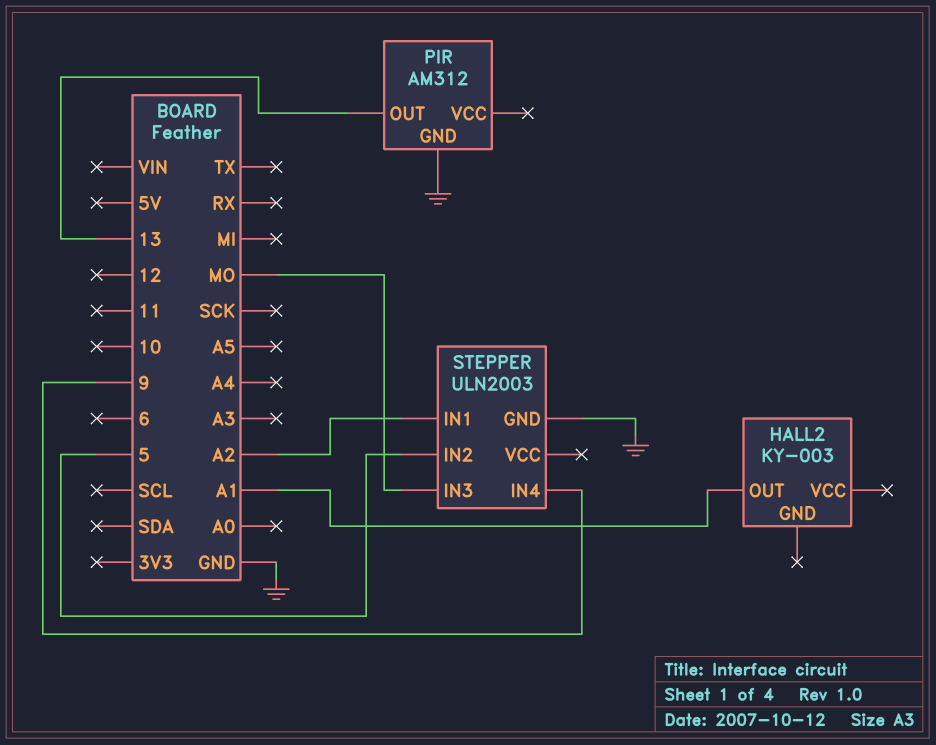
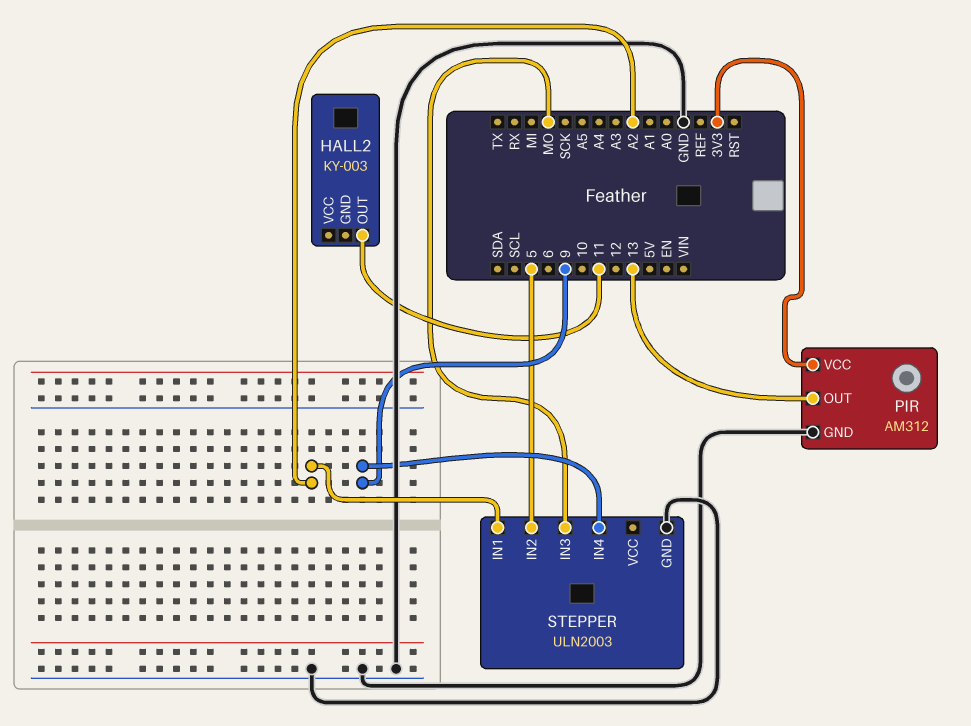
HALL2 pin OUT: A1 -> 11
PIR pin VCC: none -> 3V3

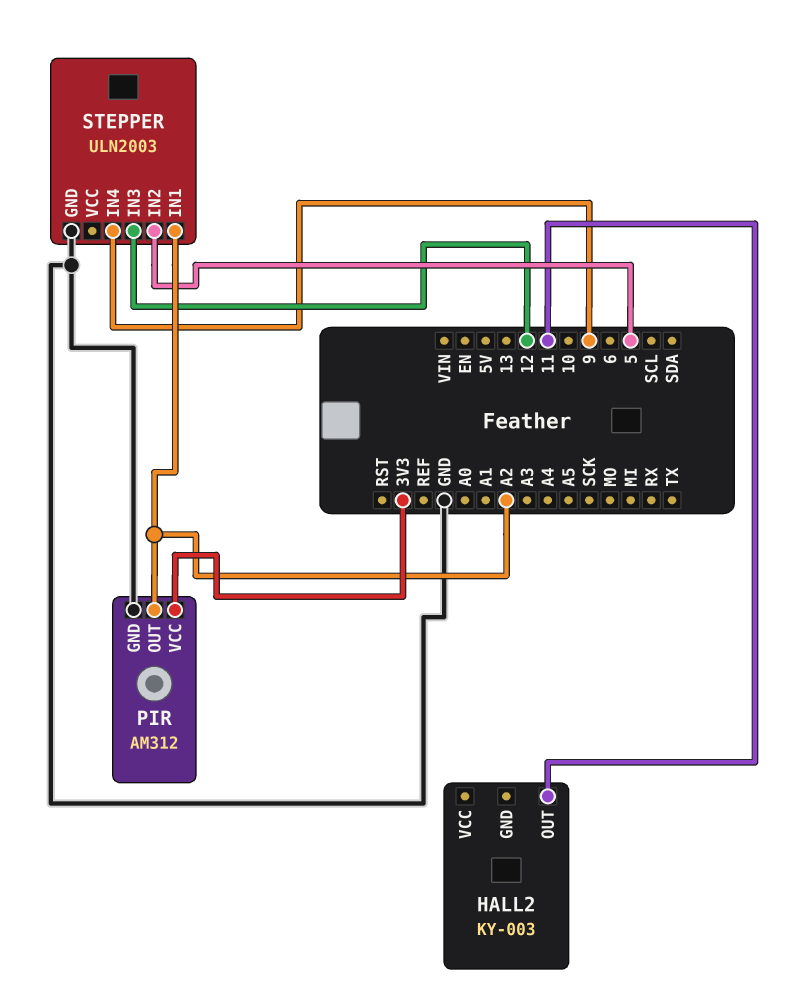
PIR pin OUT: 13 -> A2
STEPPER pin IN3: MO -> 12

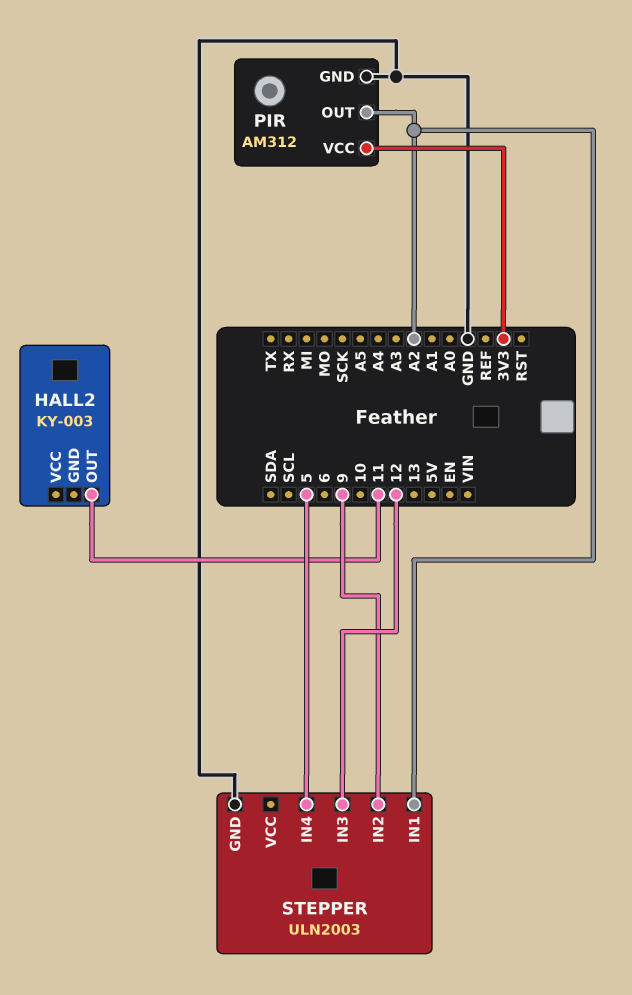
STEPPER pin IN2: 5 -> 9
STEPPER pin IN4: 9 -> 5

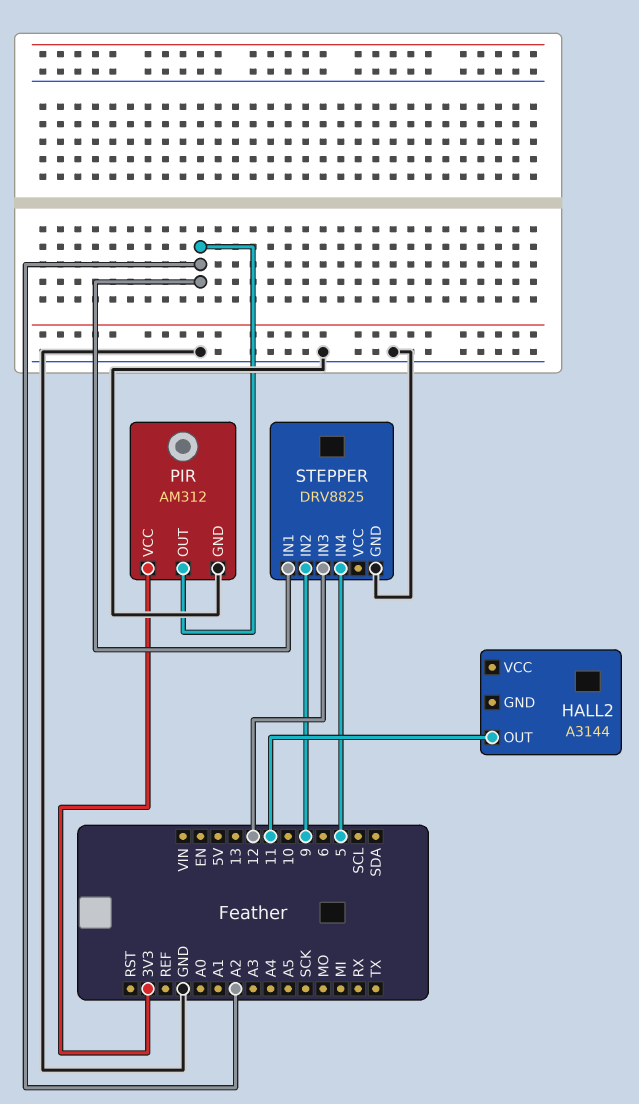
HALL2: KY-003 -> A3144
STEPPER: ULN2003 -> DRV8825

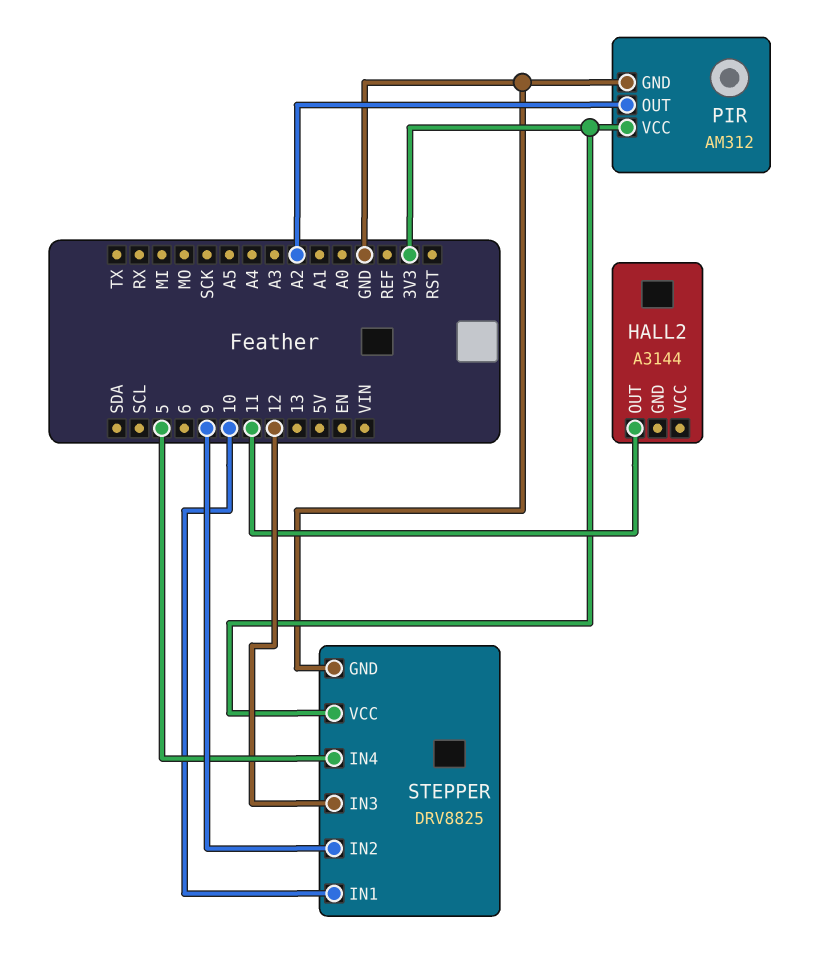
STEPPER pin IN1: A2 -> 10
STEPPER pin VCC: none -> 3V3

